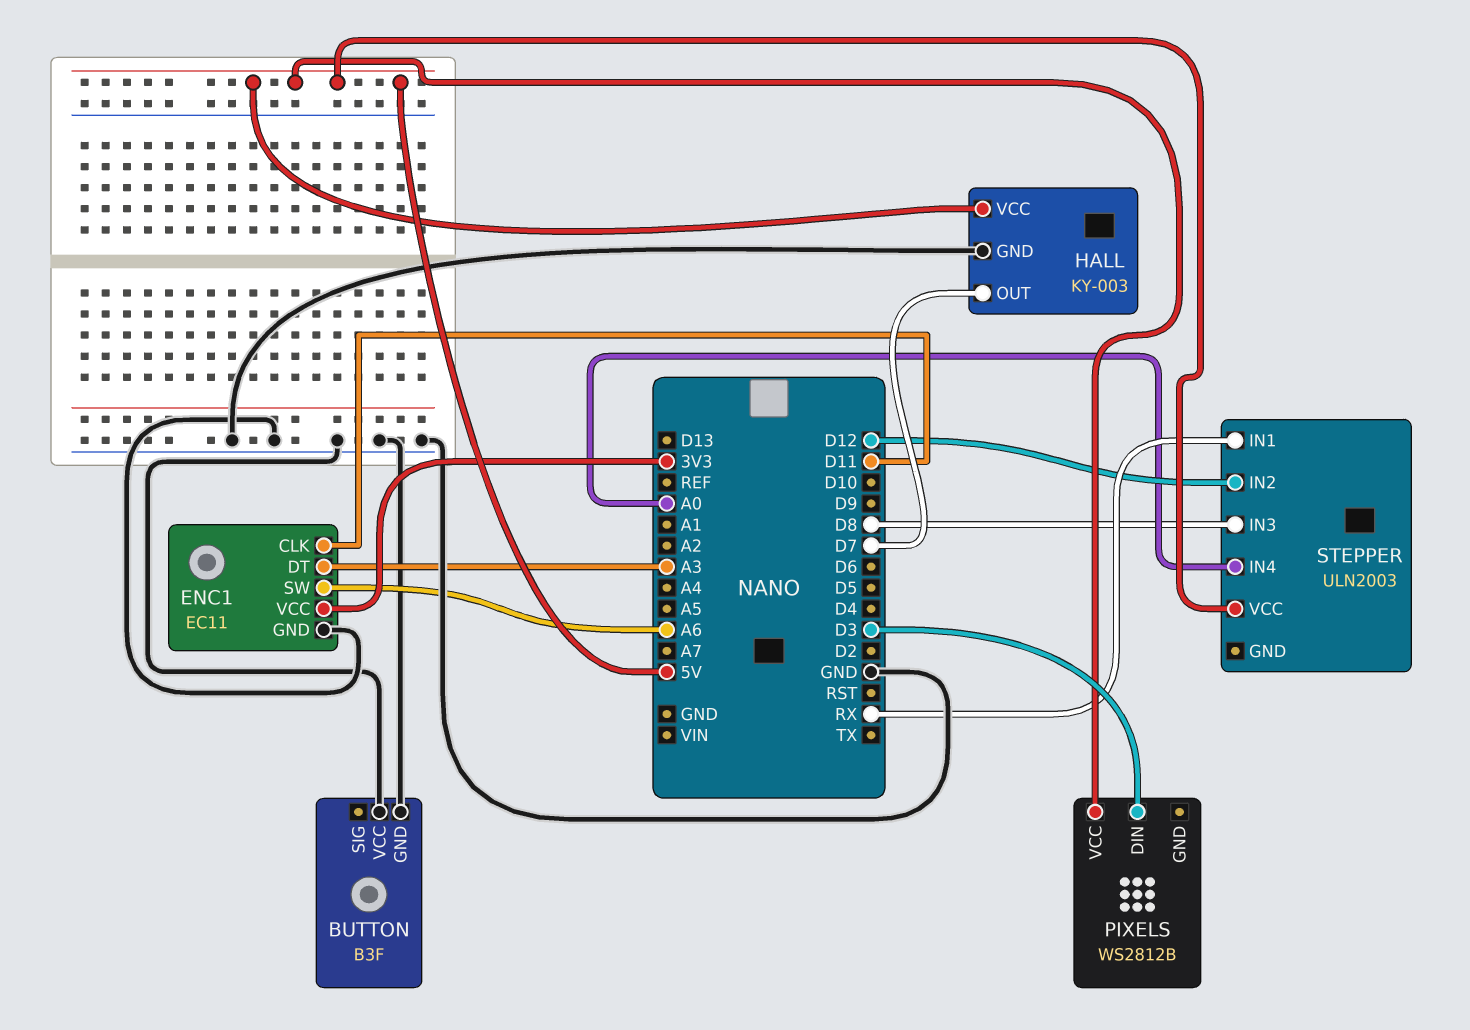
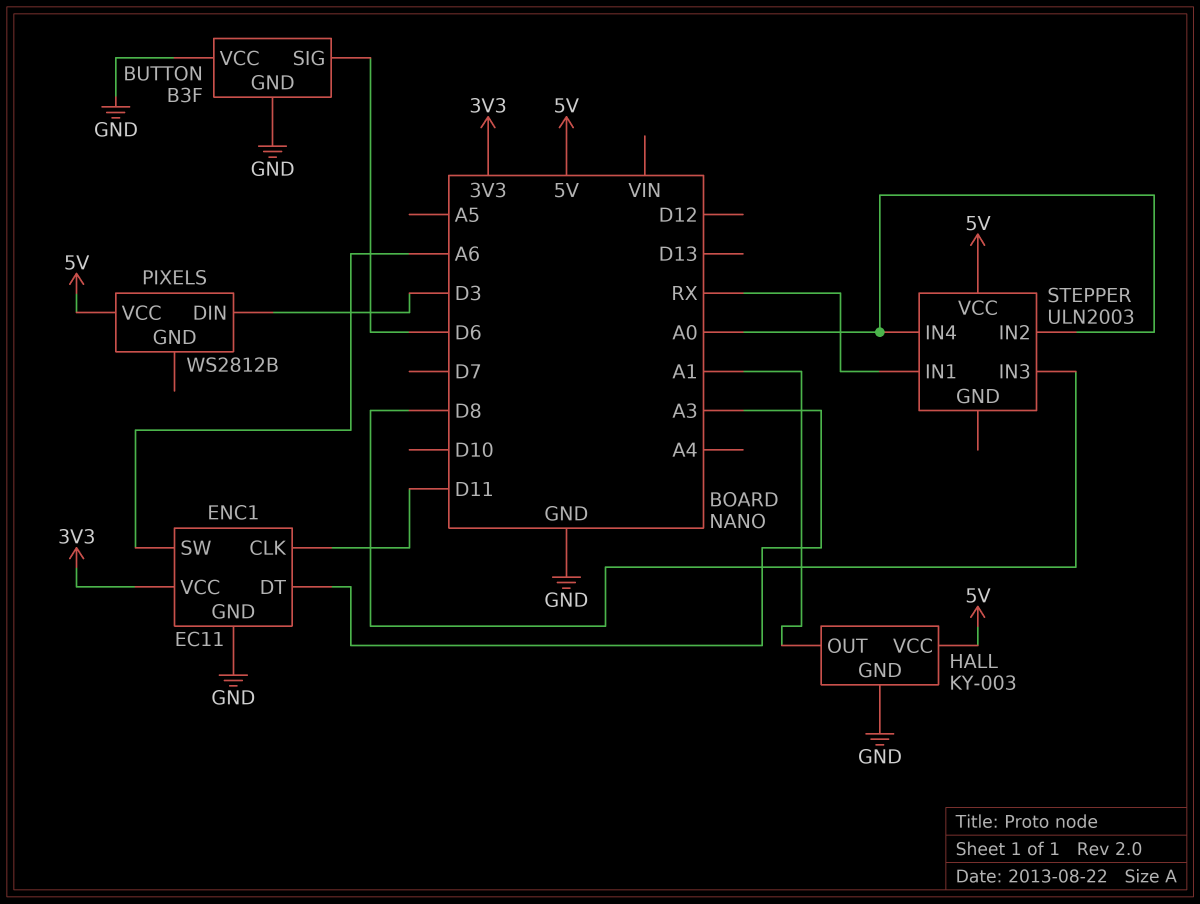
BUTTON pin SIG: none -> D6
HALL pin OUT: D7 -> A1
STEPPER pin IN2: D12 -> A0

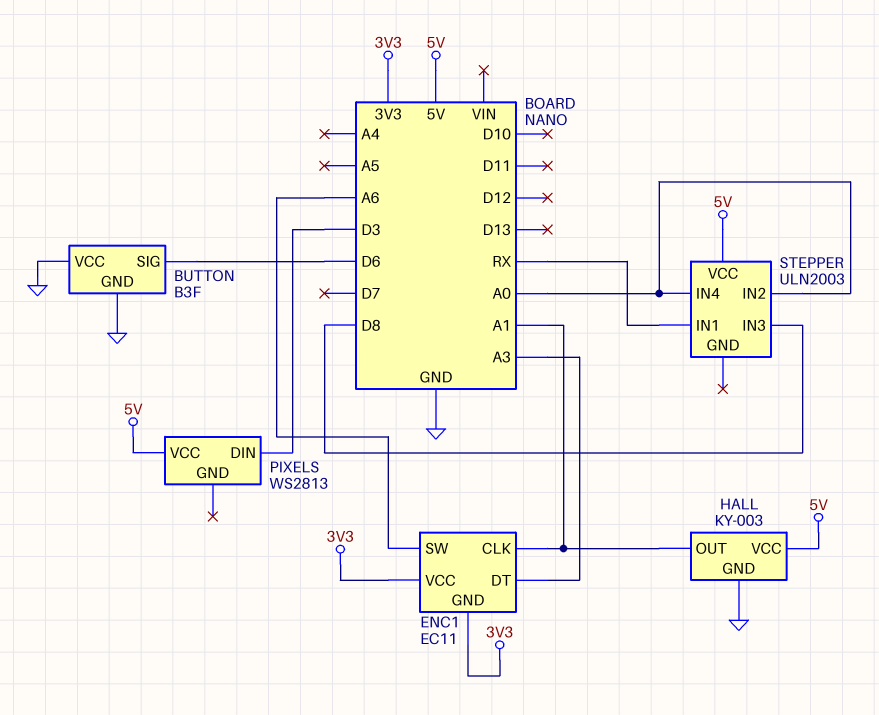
ENC1 pin CLK: D11 -> A1
ENC1 pin GND: GND -> 3V3
PIXELS: WS2812B -> WS2813

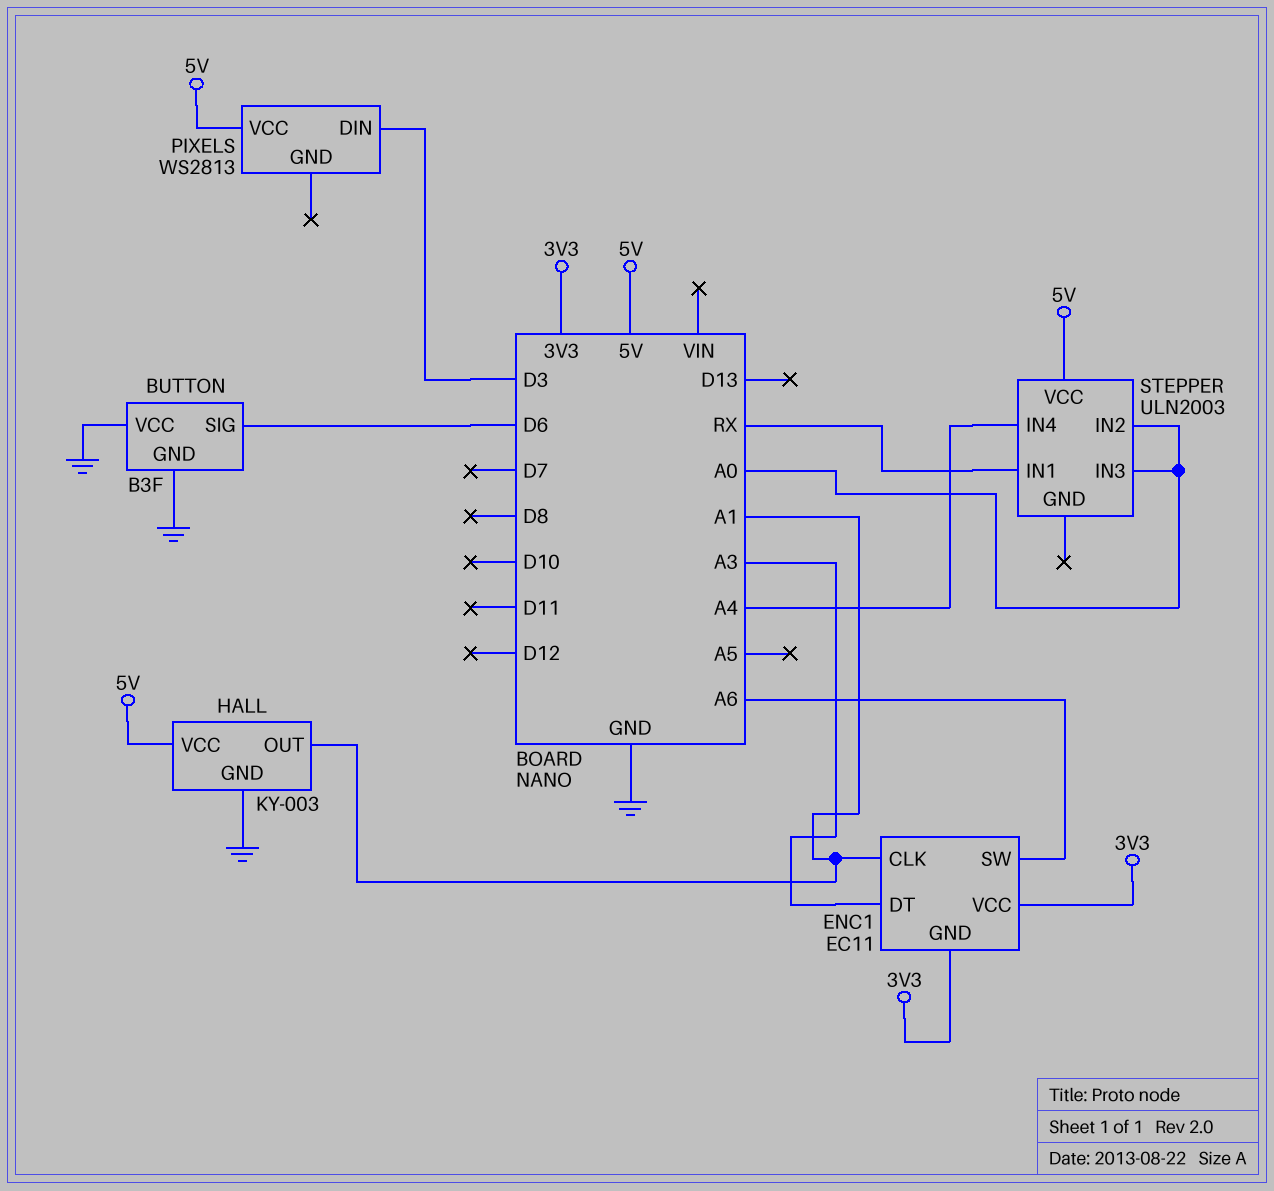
STEPPER pin IN3: D8 -> A0
STEPPER pin IN4: A0 -> A4

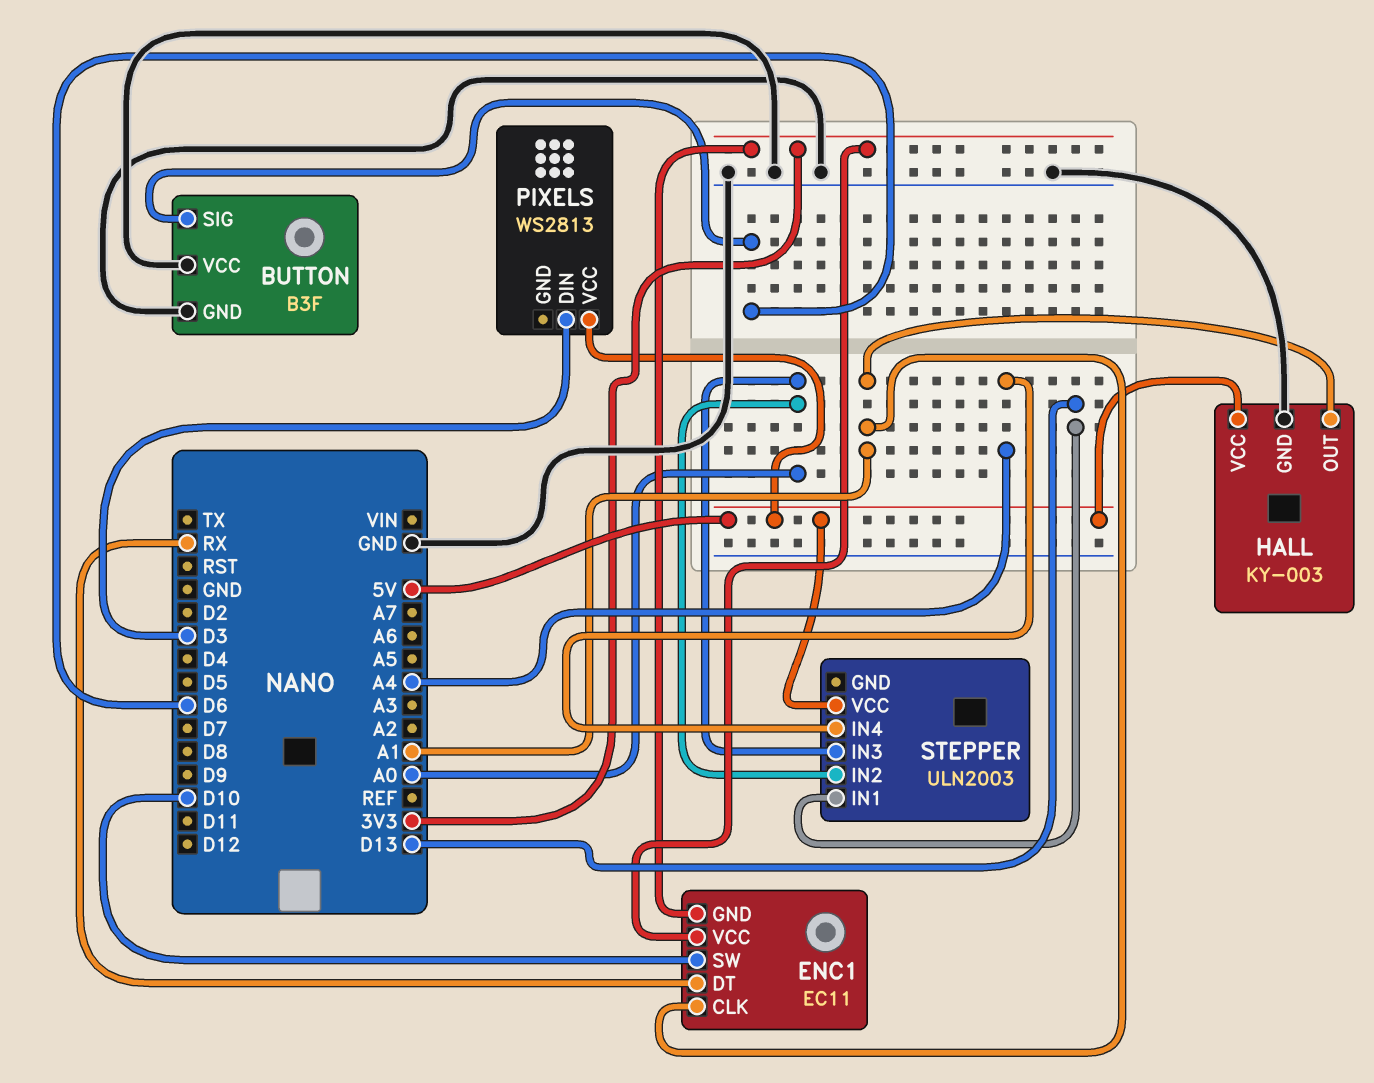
ENC1 pin DT: A3 -> RX
ENC1 pin SW: A6 -> D10
STEPPER pin IN1: RX -> D13

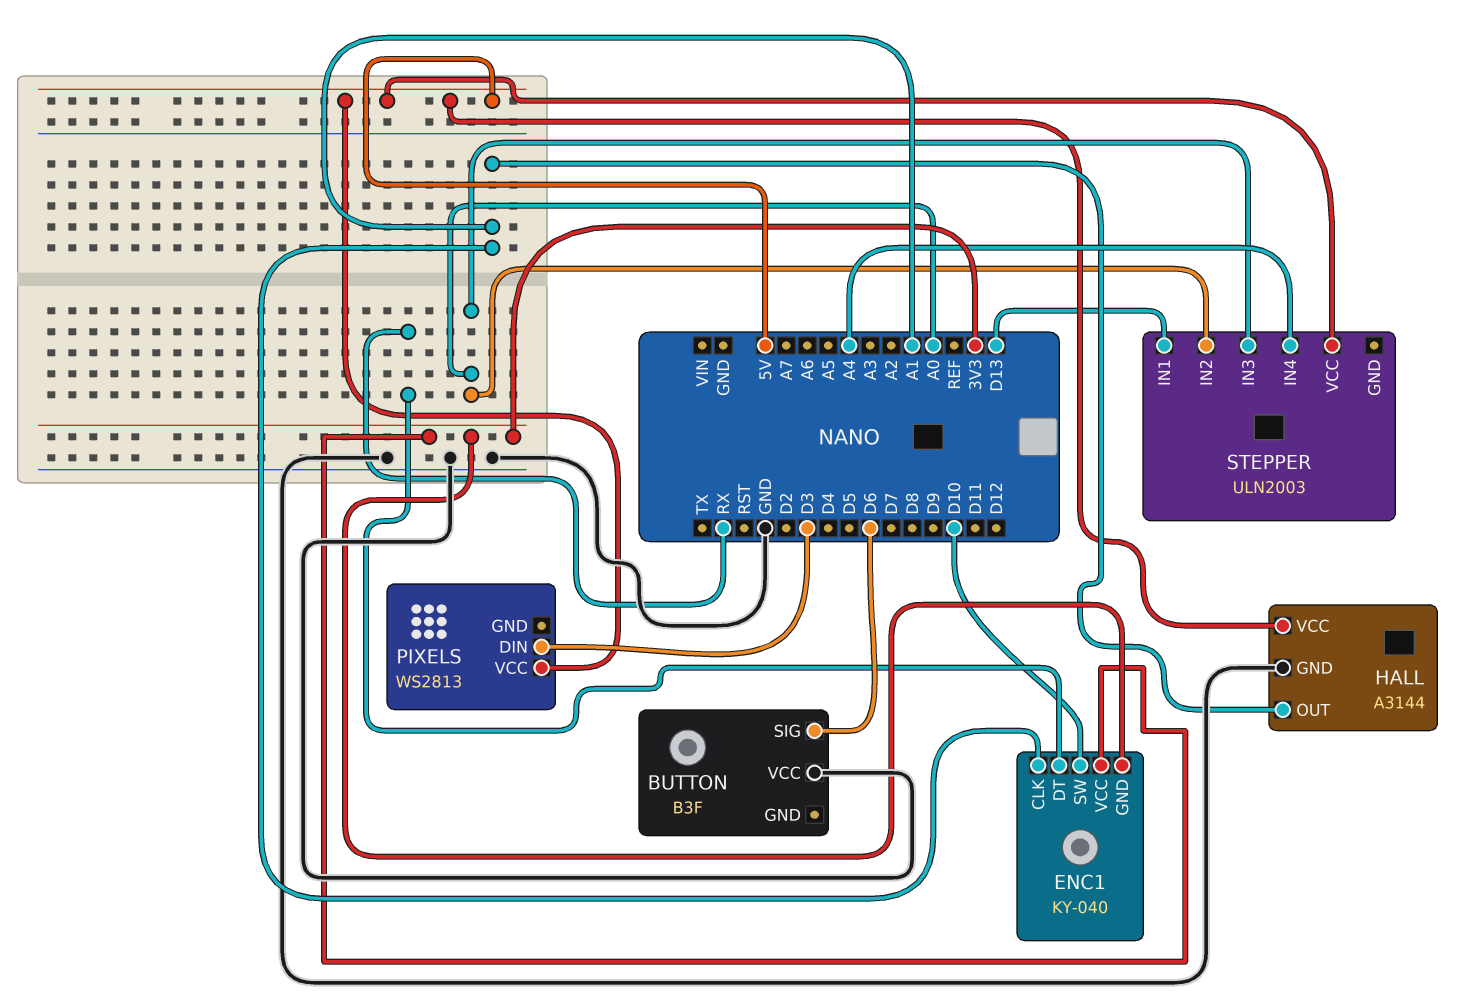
BUTTON pin GND: GND -> none
ENC1: EC11 -> KY-040
HALL: KY-003 -> A3144

